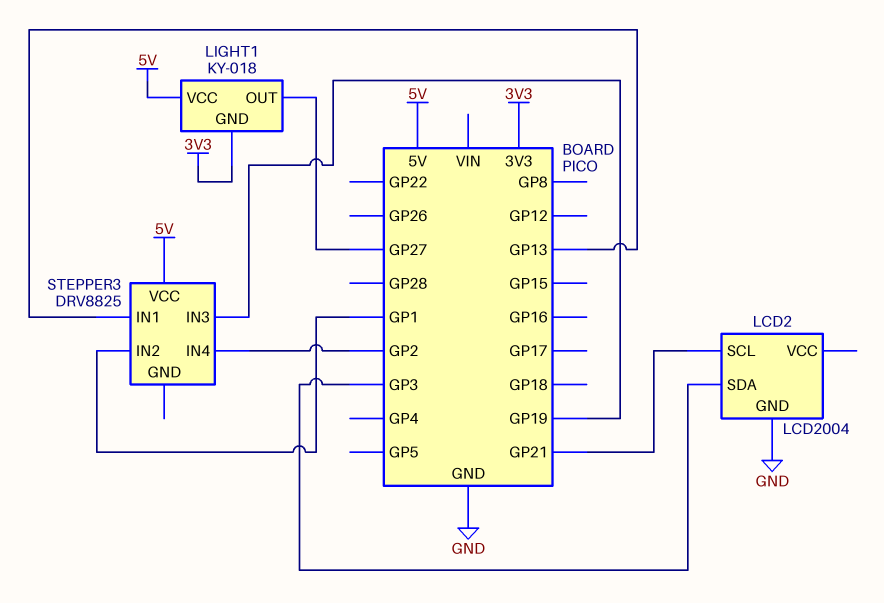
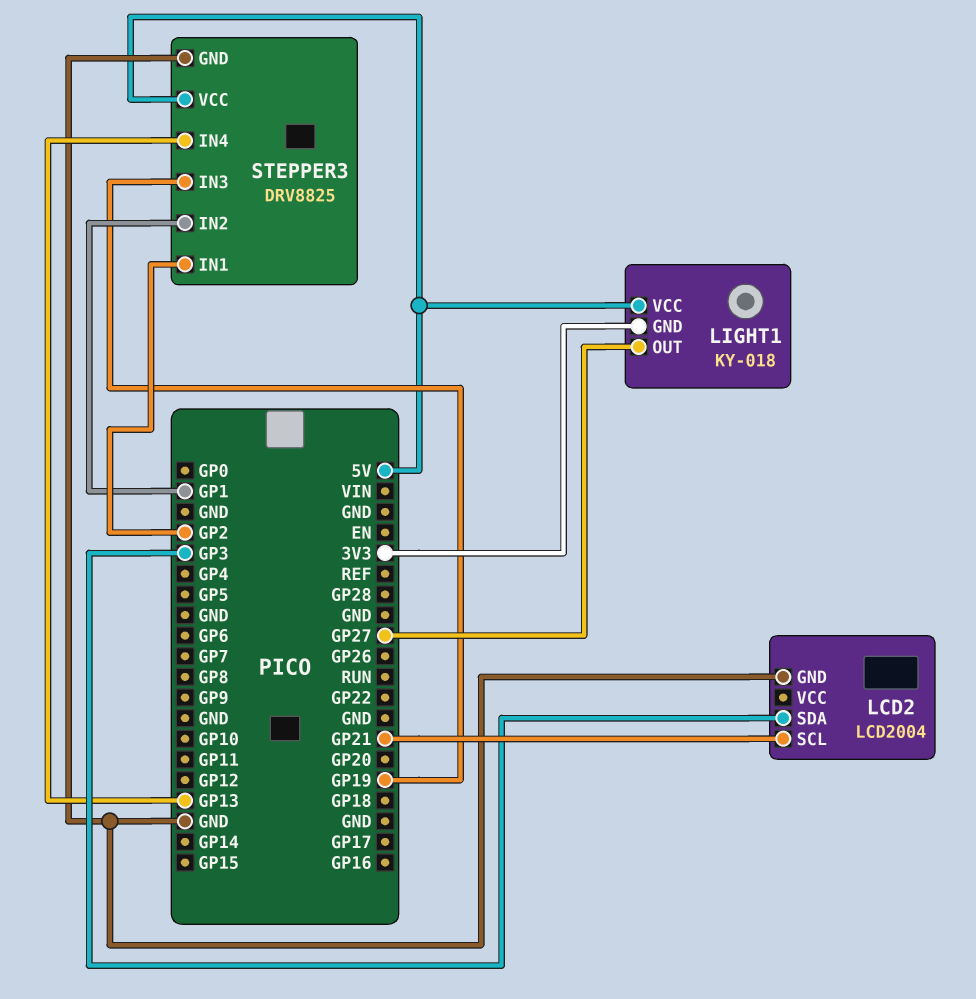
STEPPER3 pin GND: none -> GND
STEPPER3 pin IN1: GP13 -> GP2
STEPPER3 pin IN4: GP2 -> GP13

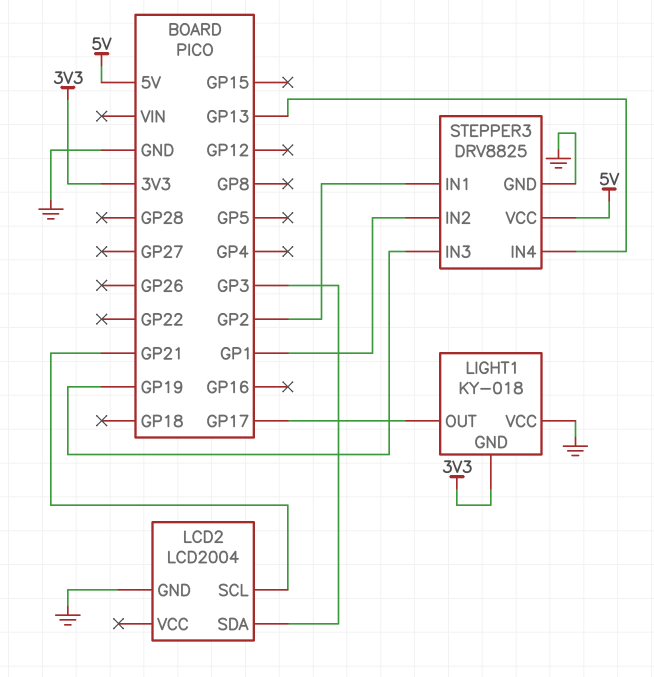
LIGHT1 pin OUT: GP27 -> GP17
LIGHT1 pin VCC: 5V -> GND

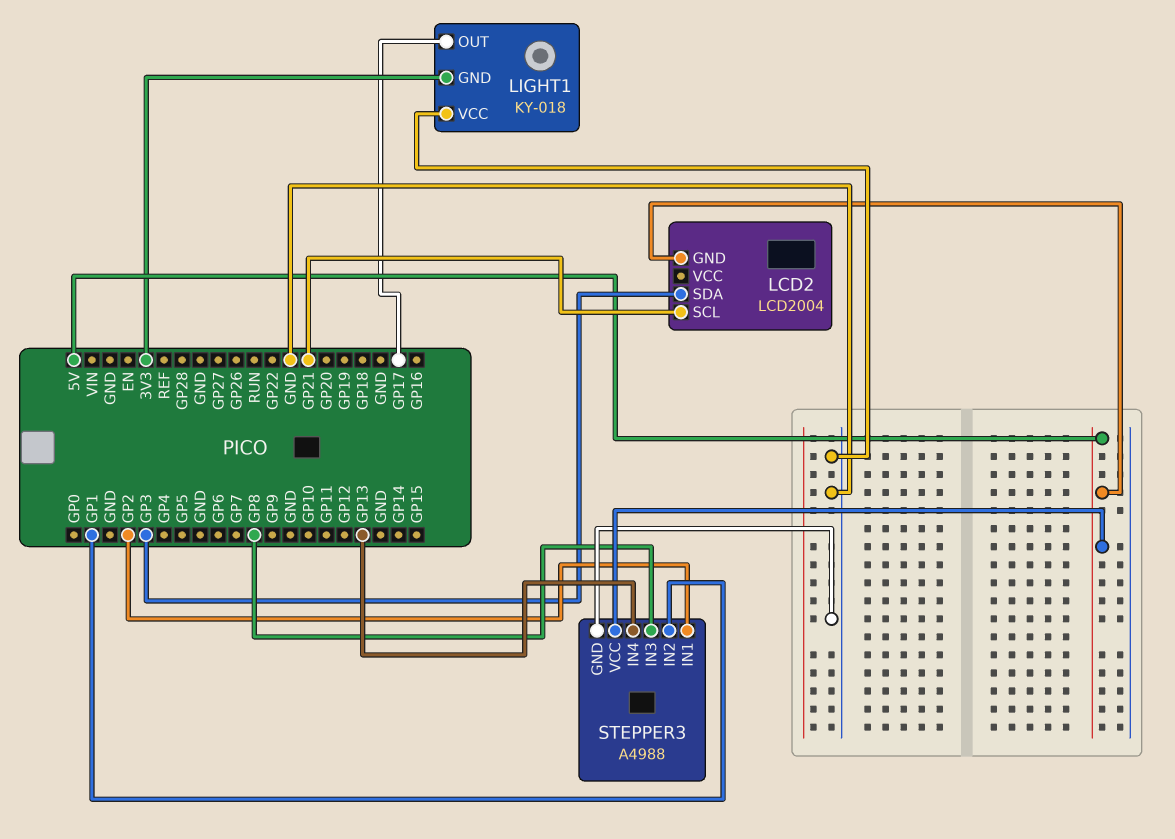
LCD2 pin GND: GND -> 5V
STEPPER3: DRV8825 -> A4988
STEPPER3 pin IN3: GP19 -> GP8

